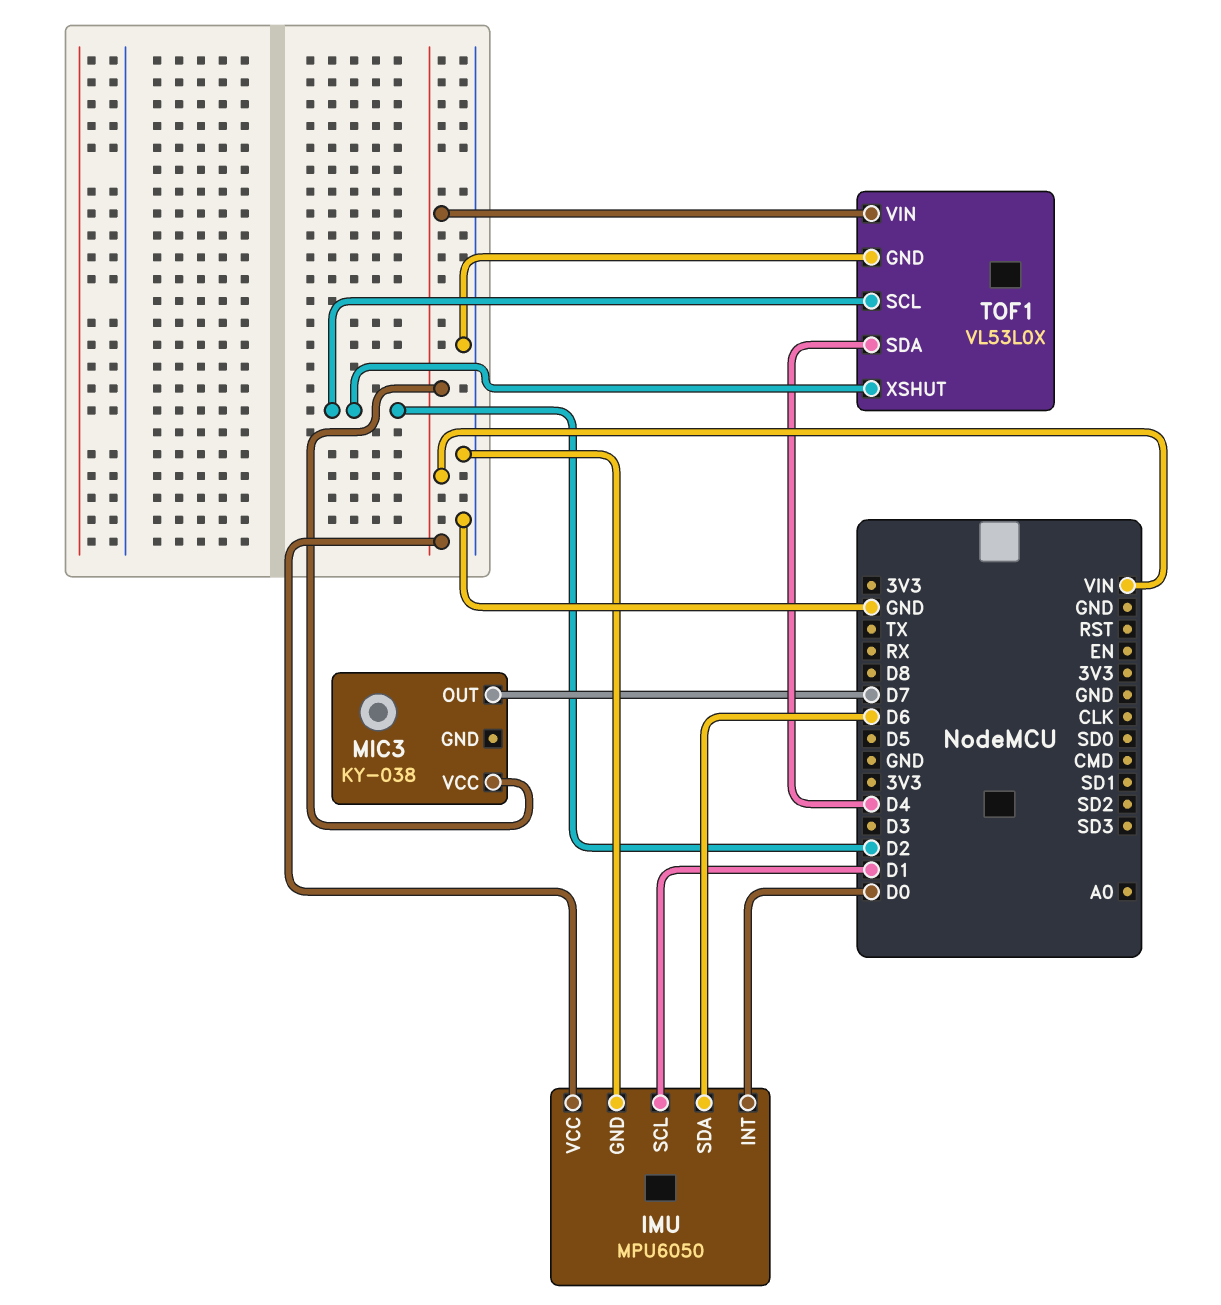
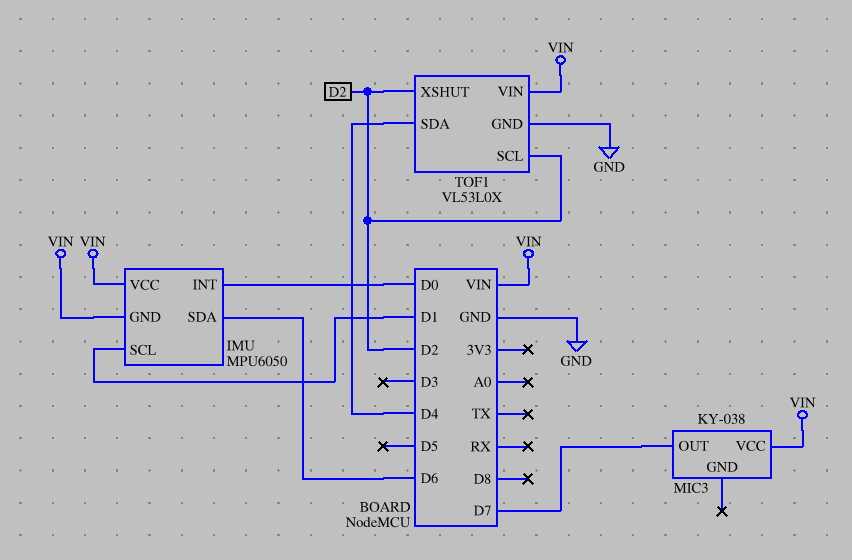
IMU pin GND: GND -> VIN

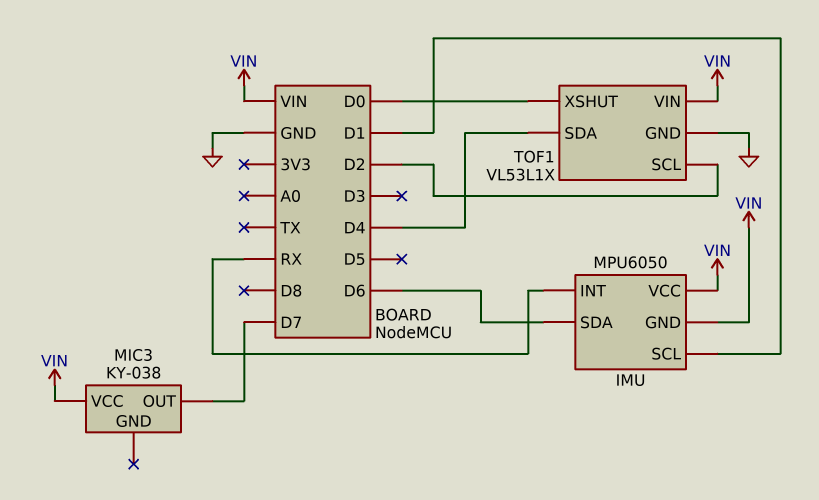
IMU pin INT: D0 -> RX
TOF1: VL53L0X -> VL53L1X
TOF1 pin XSHUT: D2 -> D0

